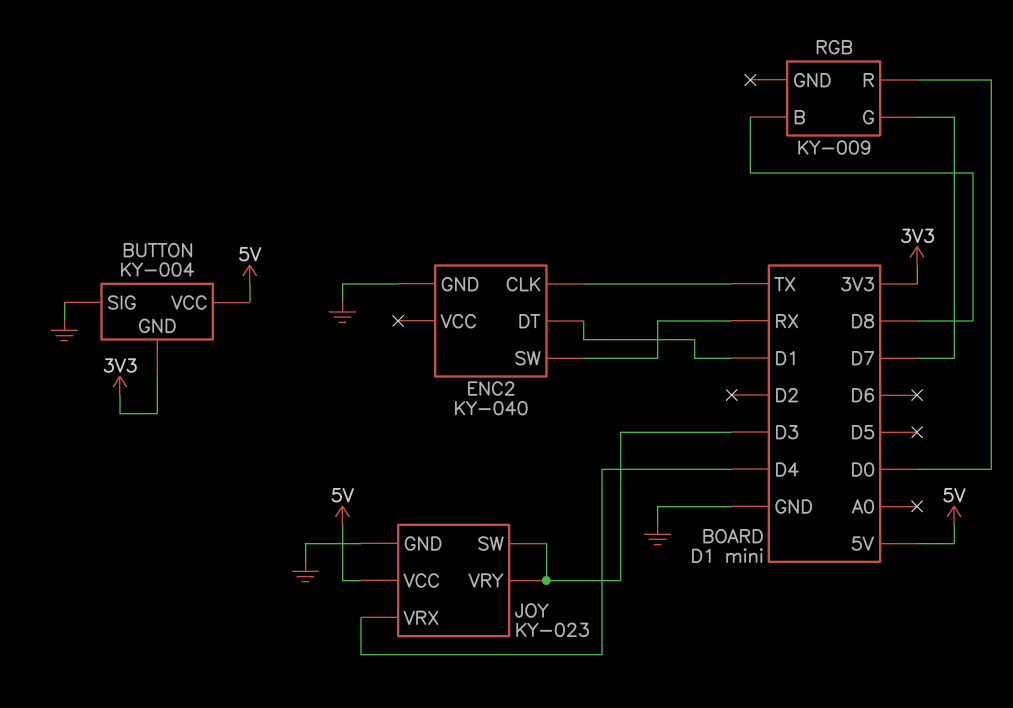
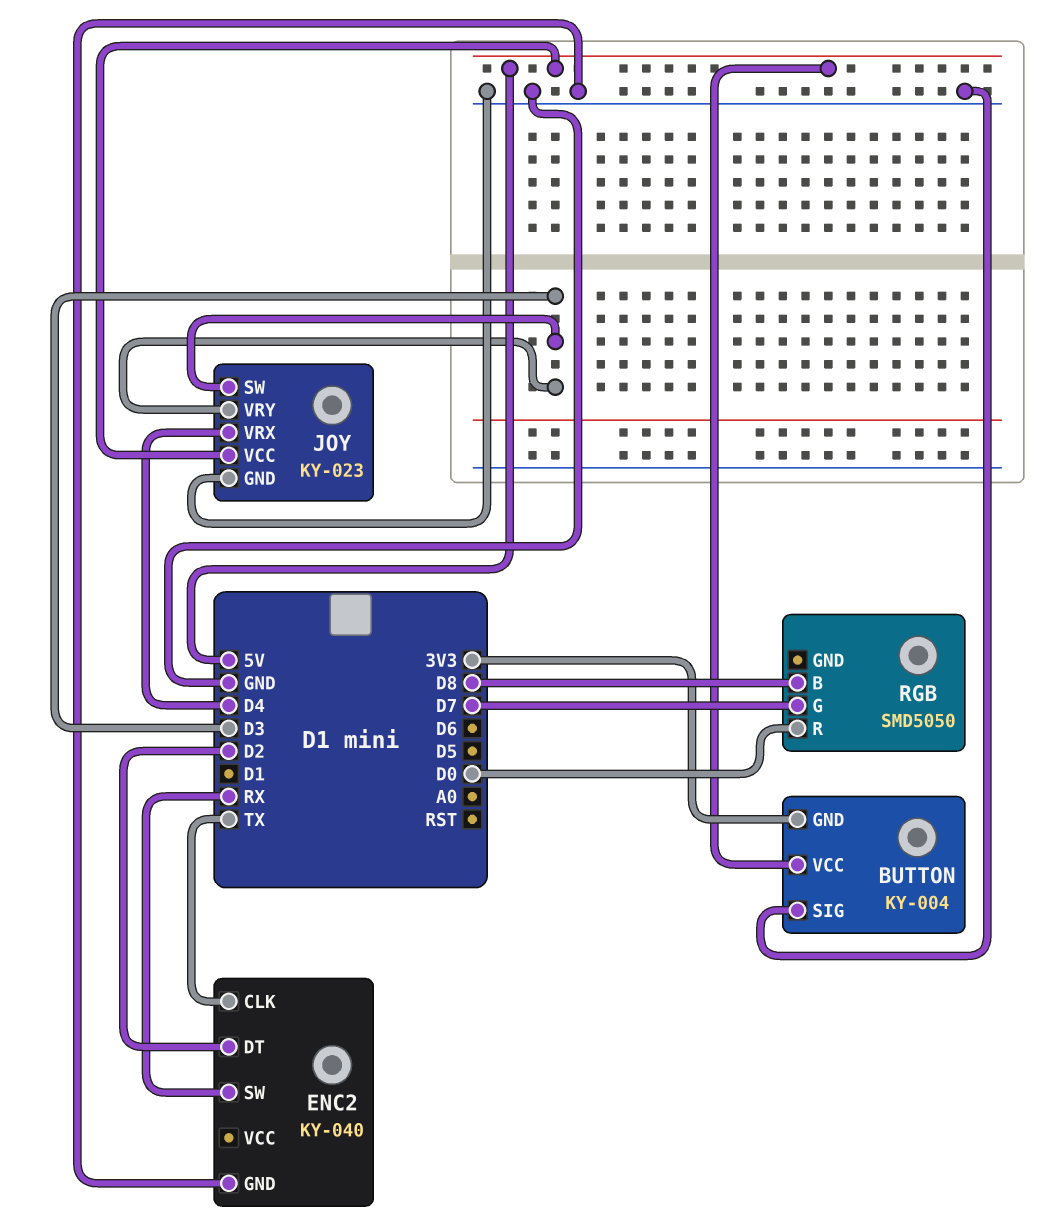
ENC2 pin DT: D1 -> D2
RGB: KY-009 -> SMD5050

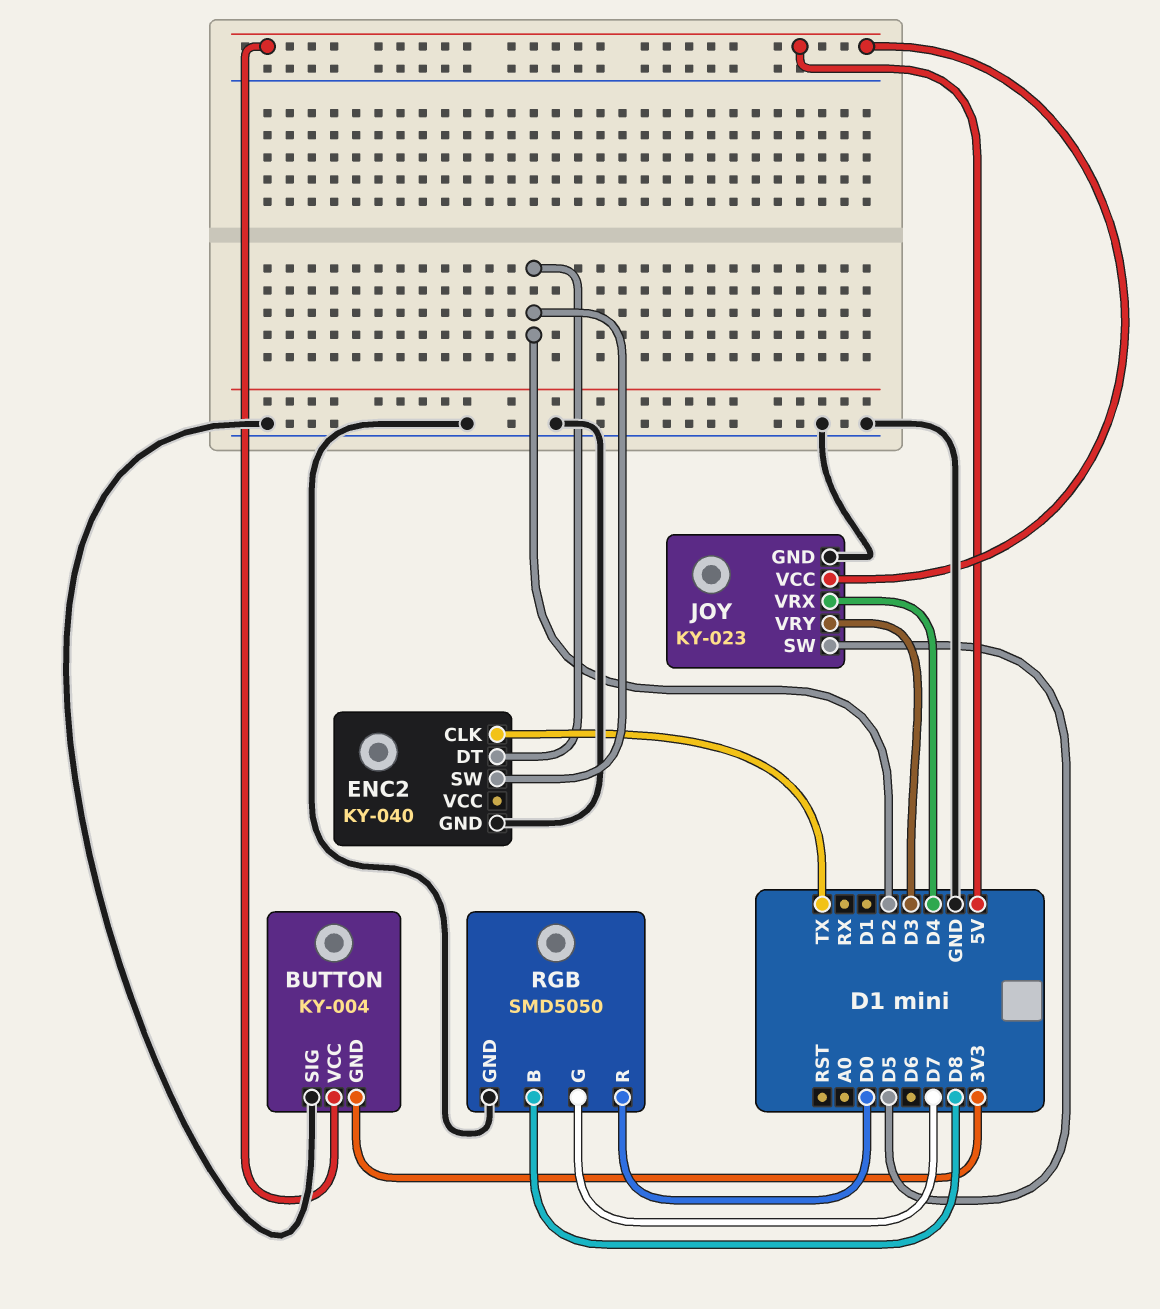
ENC2 pin SW: RX -> D2
JOY pin SW: D3 -> D5
RGB pin GND: none -> GND

